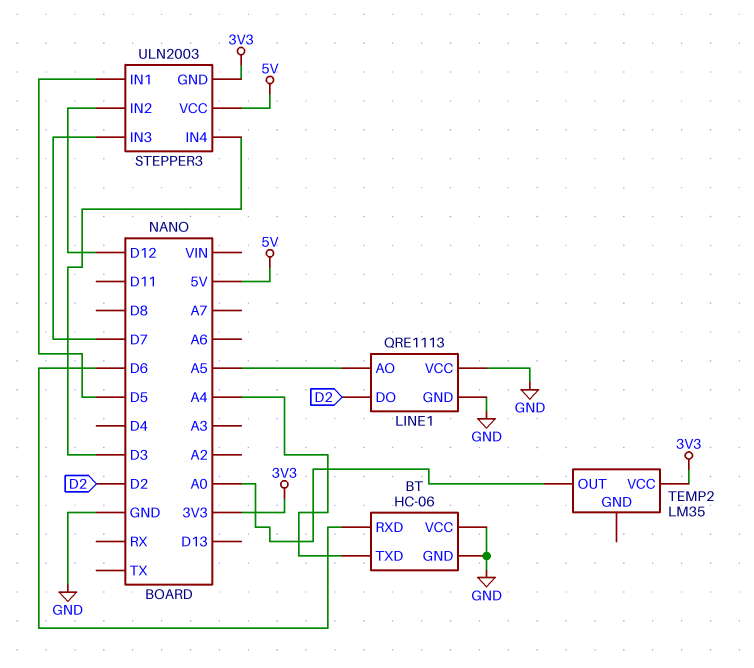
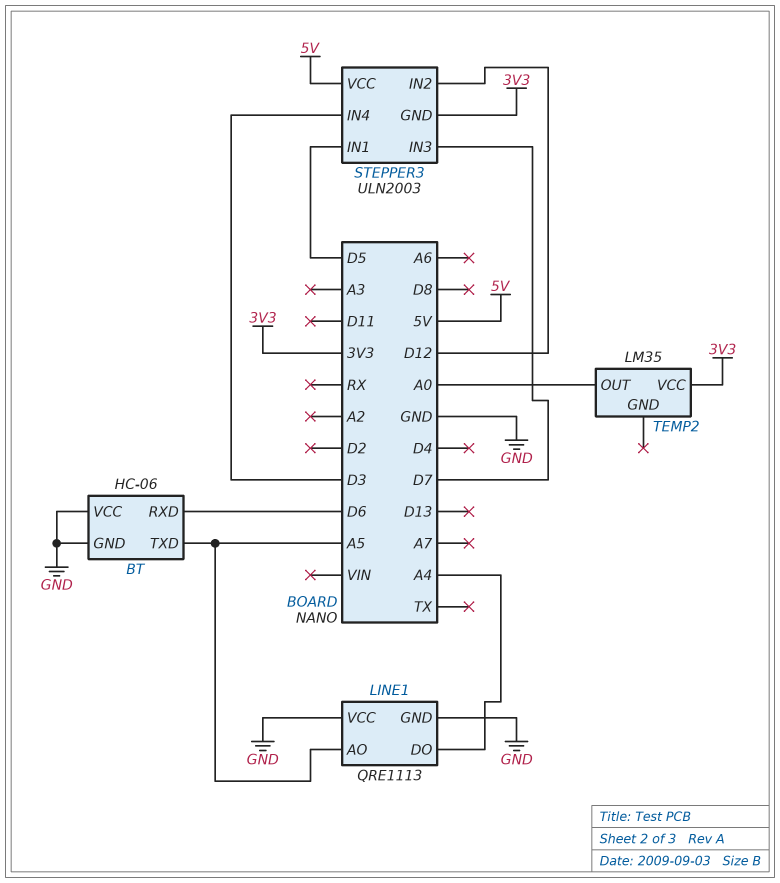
BT pin TXD: A4 -> A5
LINE1 pin DO: D2 -> A4

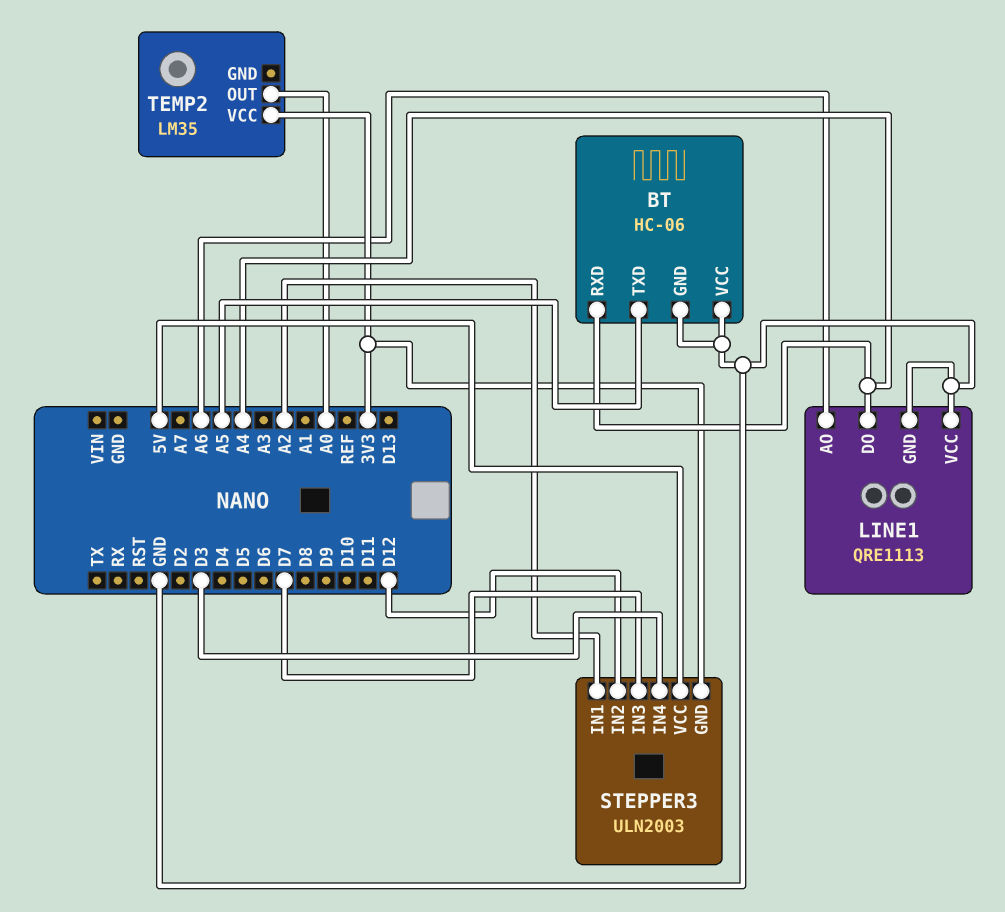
BT pin RXD: D6 -> A4
LINE1 pin AO: A5 -> A6
STEPPER3 pin IN1: D5 -> A2

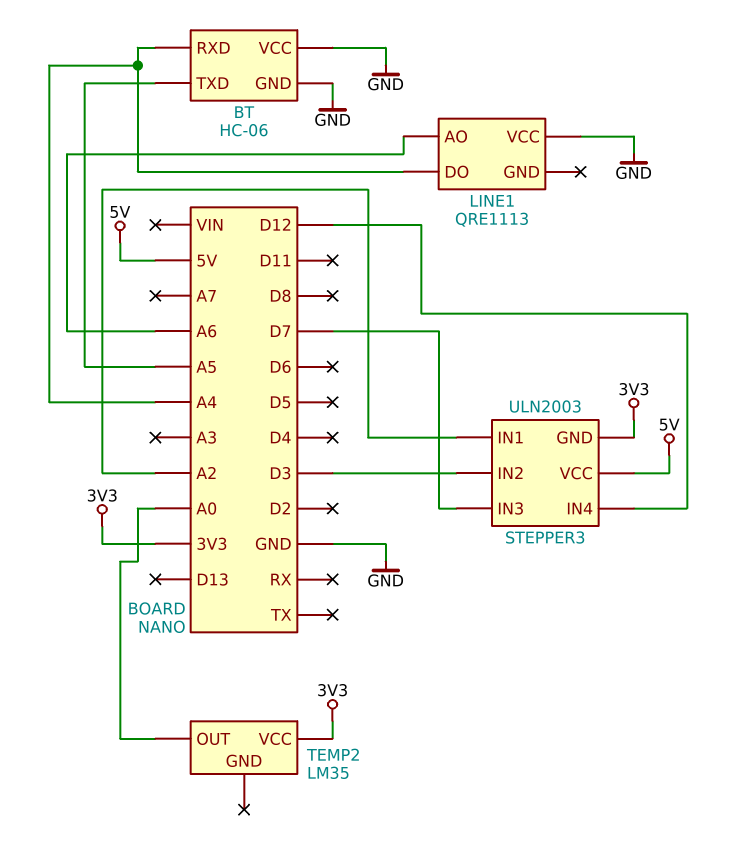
LINE1 pin GND: GND -> none
STEPPER3 pin IN2: D12 -> D3
STEPPER3 pin IN4: D3 -> D12

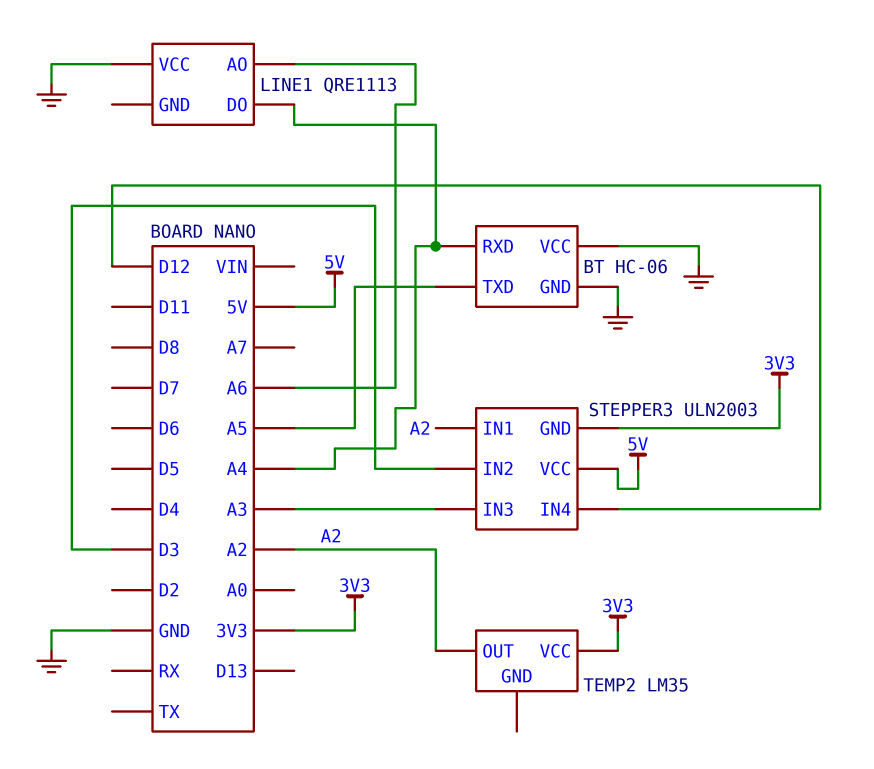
STEPPER3 pin IN3: D7 -> A3
TEMP2 pin OUT: A0 -> A2

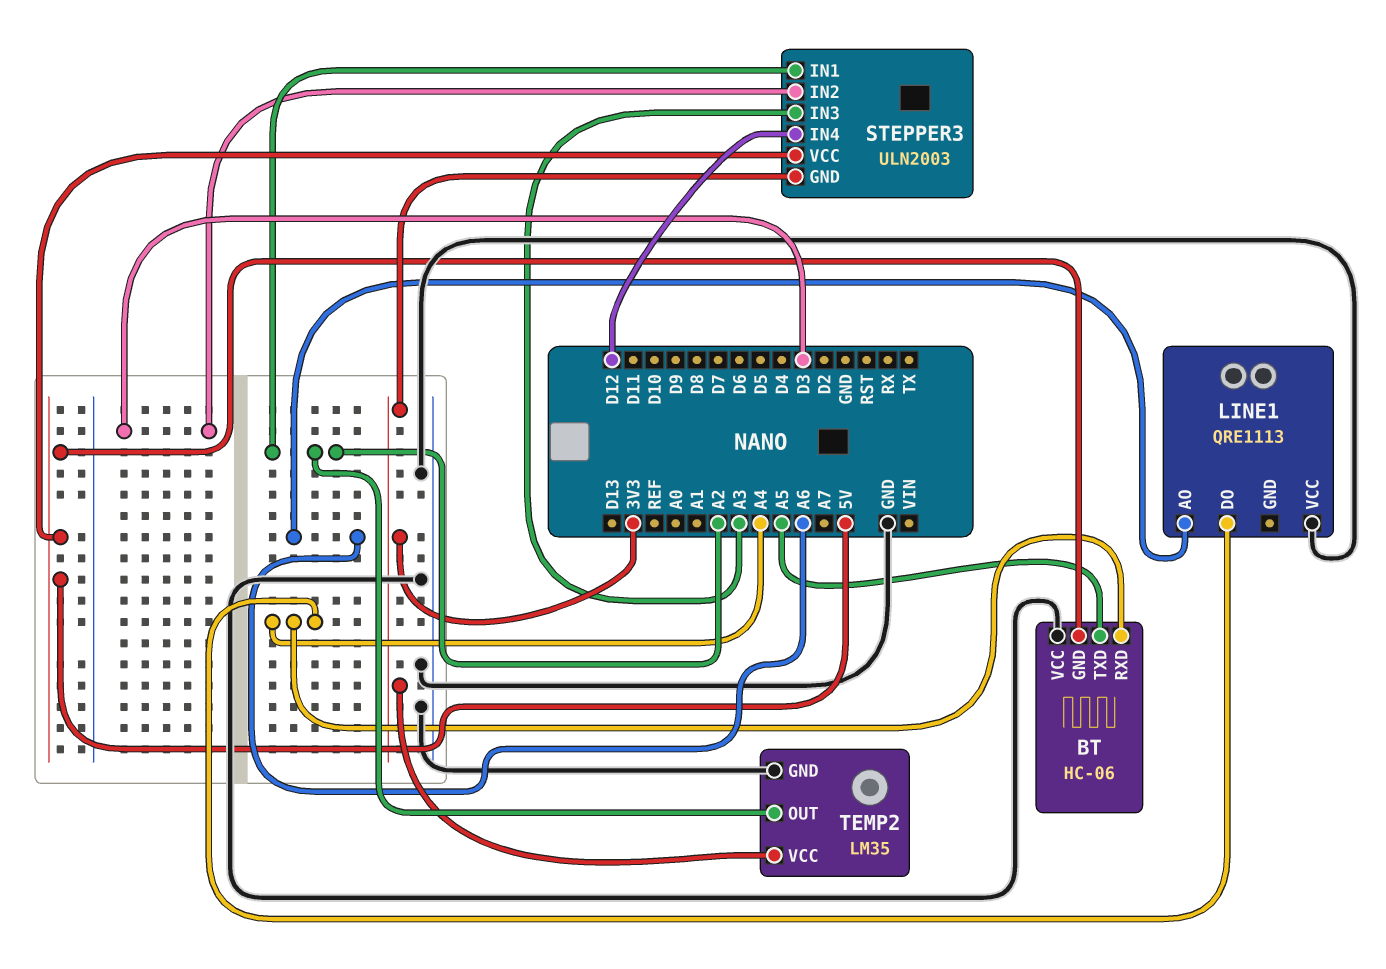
BT pin GND: GND -> 5V
TEMP2 pin GND: none -> GND

